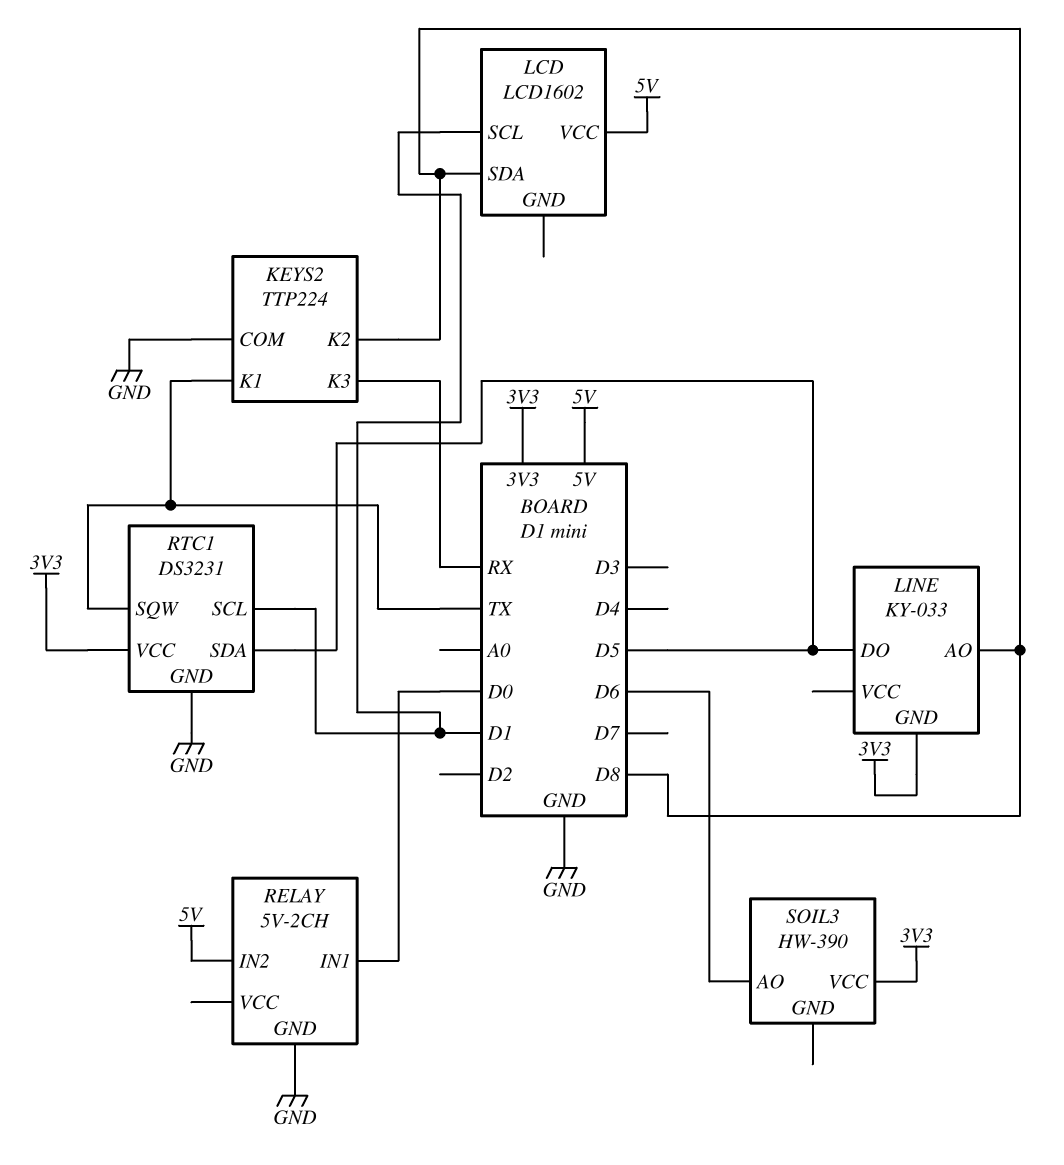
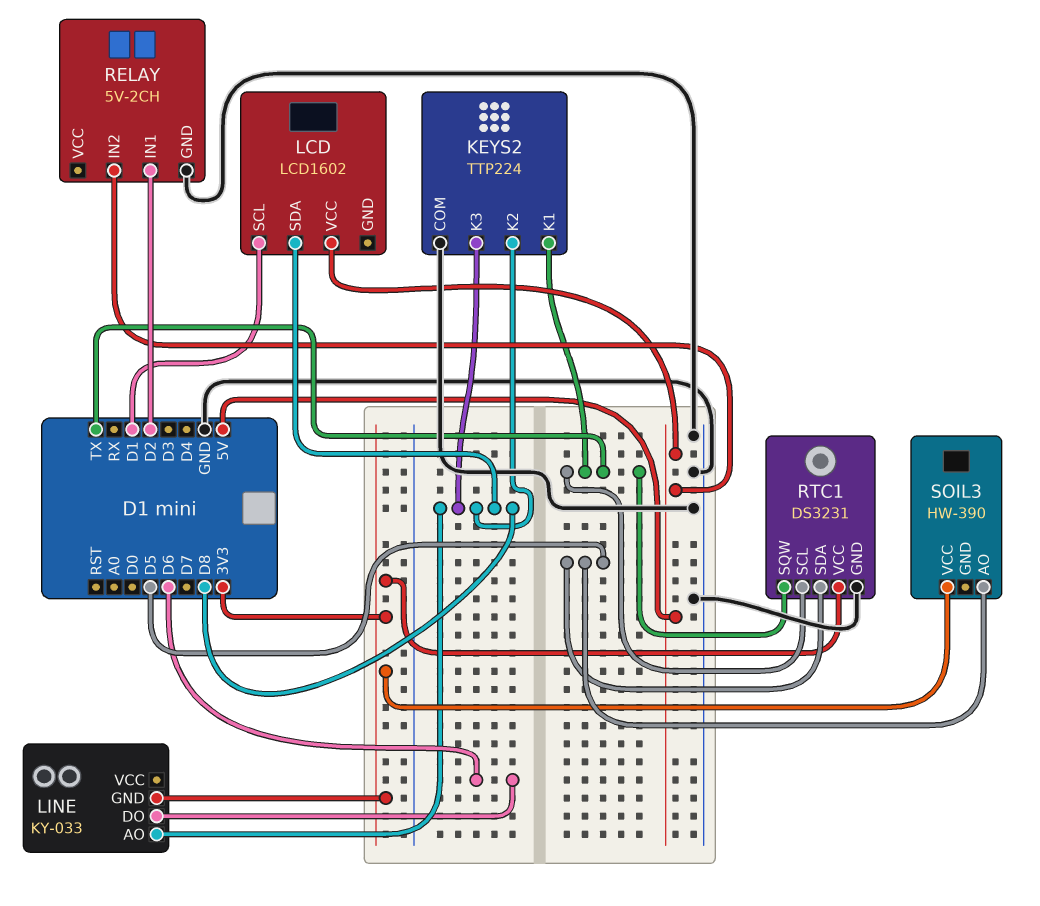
KEYS2 pin K3: RX -> D8
LINE pin DO: D5 -> D6
RELAY pin IN1: D0 -> D2
RTC1 pin SCL: D1 -> TX
SOIL3 pin AO: D6 -> D5

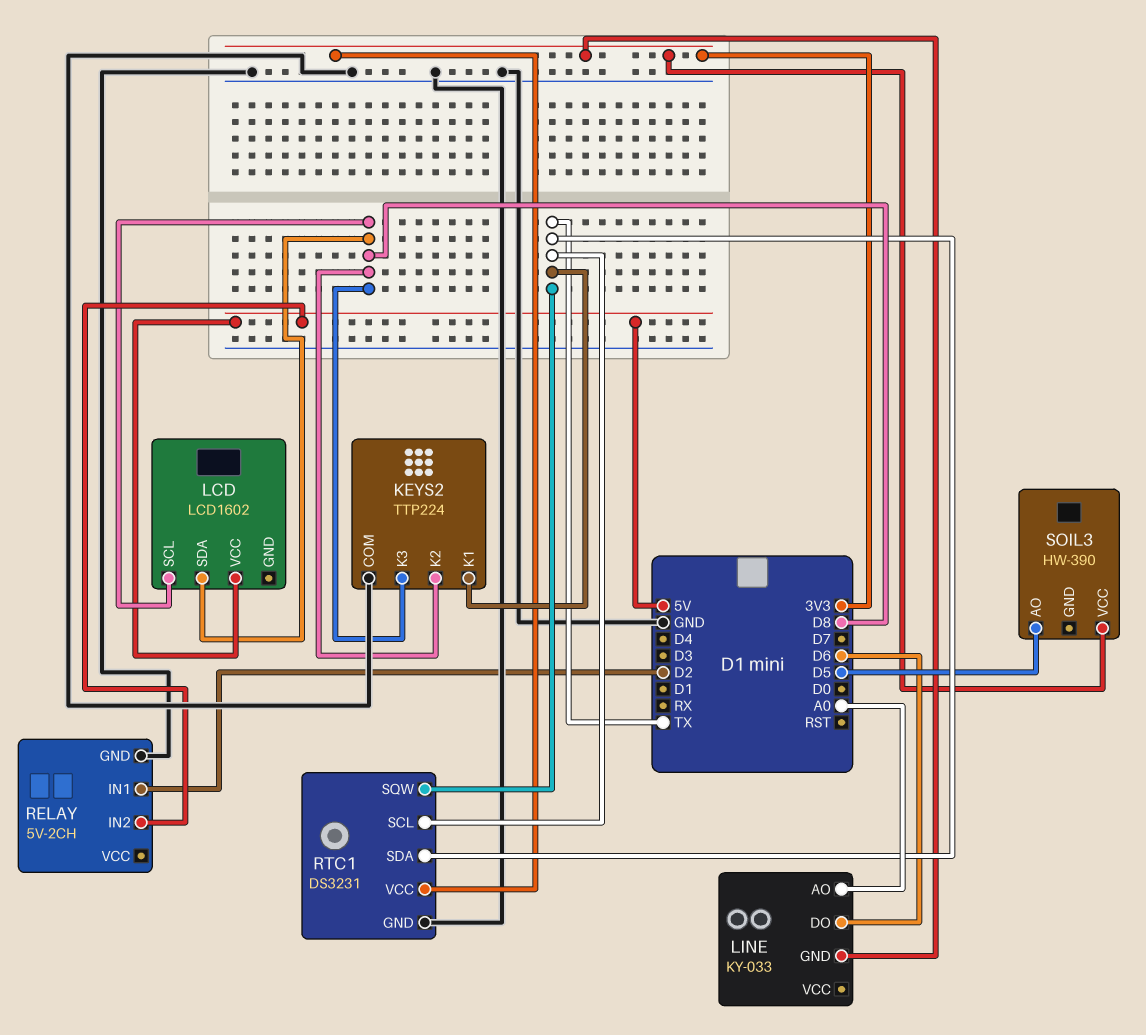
LCD pin SCL: D1 -> D8
LINE pin AO: D8 -> A0
RTC1 pin SDA: D5 -> TX

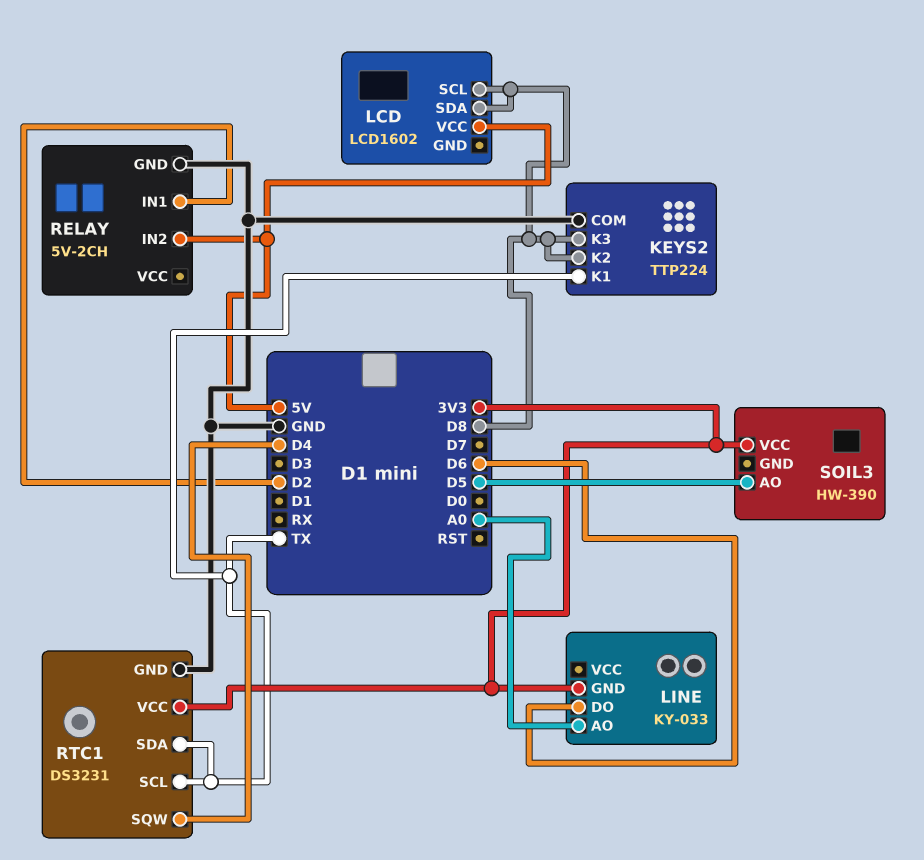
RTC1 pin SQW: TX -> D4

